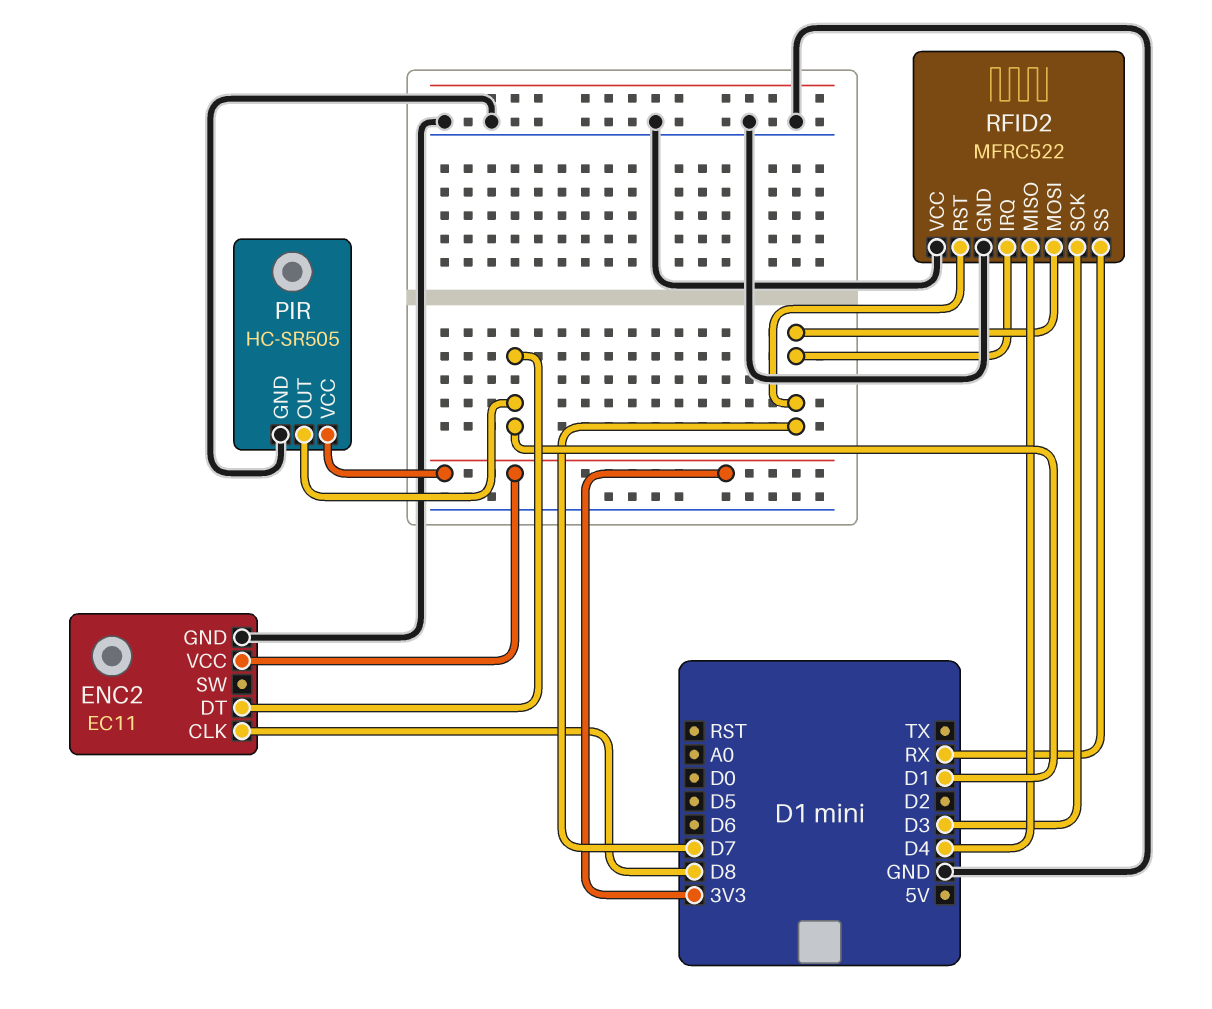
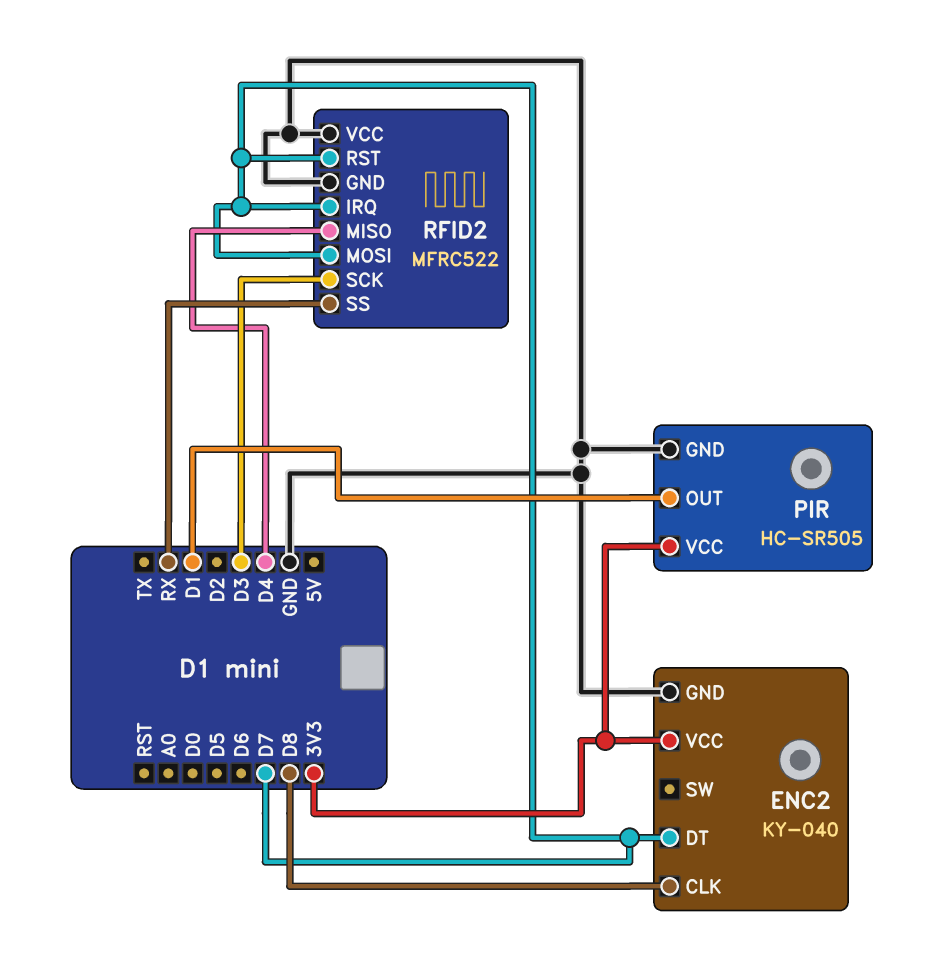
ENC2: EC11 -> KY-040
ENC2 pin DT: D1 -> D7

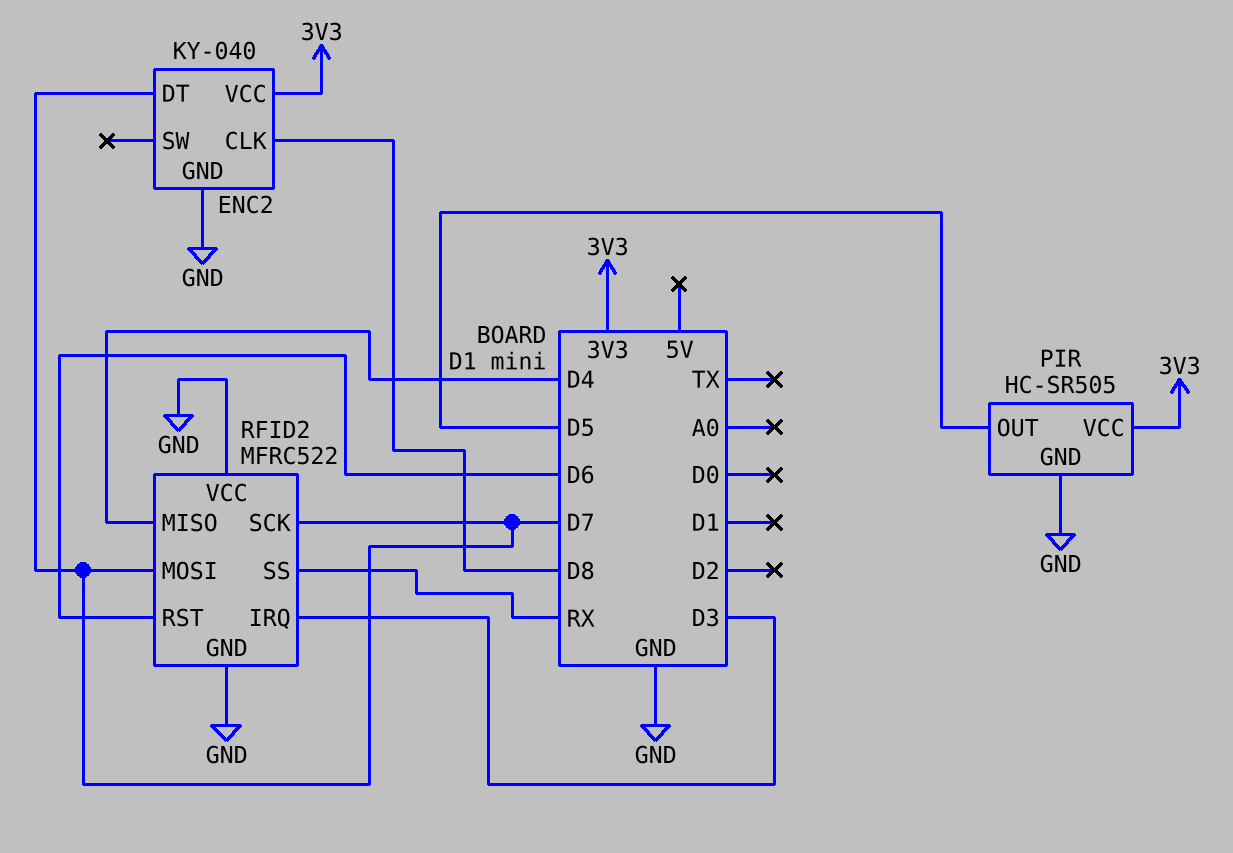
PIR pin OUT: D1 -> D5
RFID2 pin IRQ: D7 -> D3
RFID2 pin RST: D7 -> D6
RFID2 pin SCK: D3 -> D7

